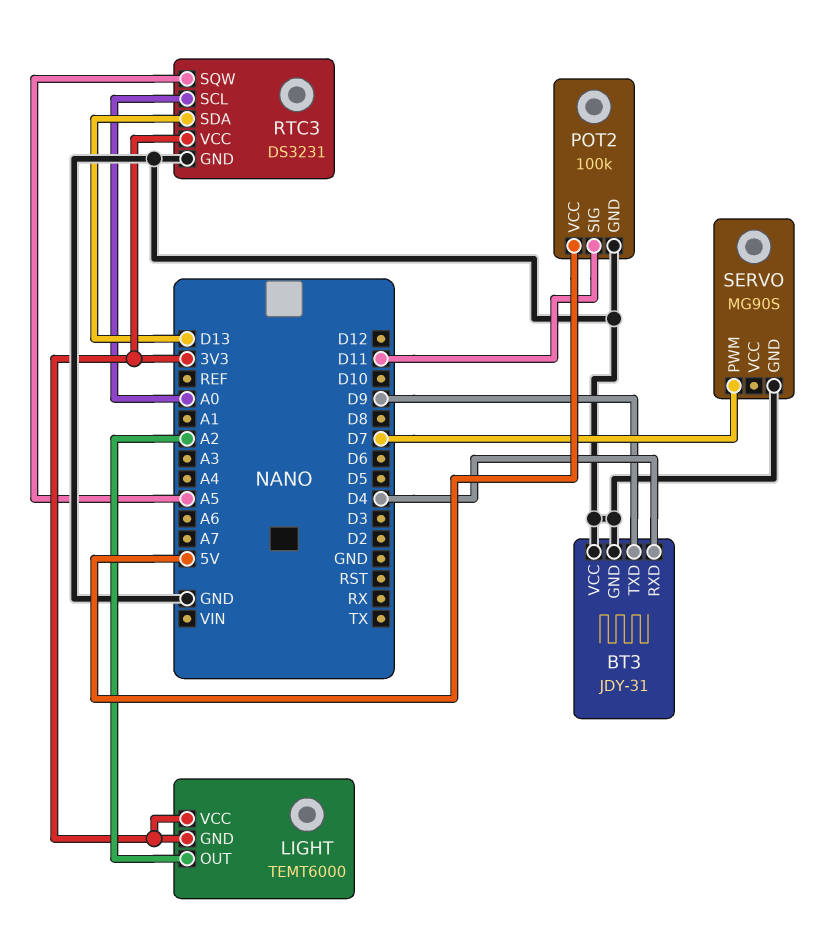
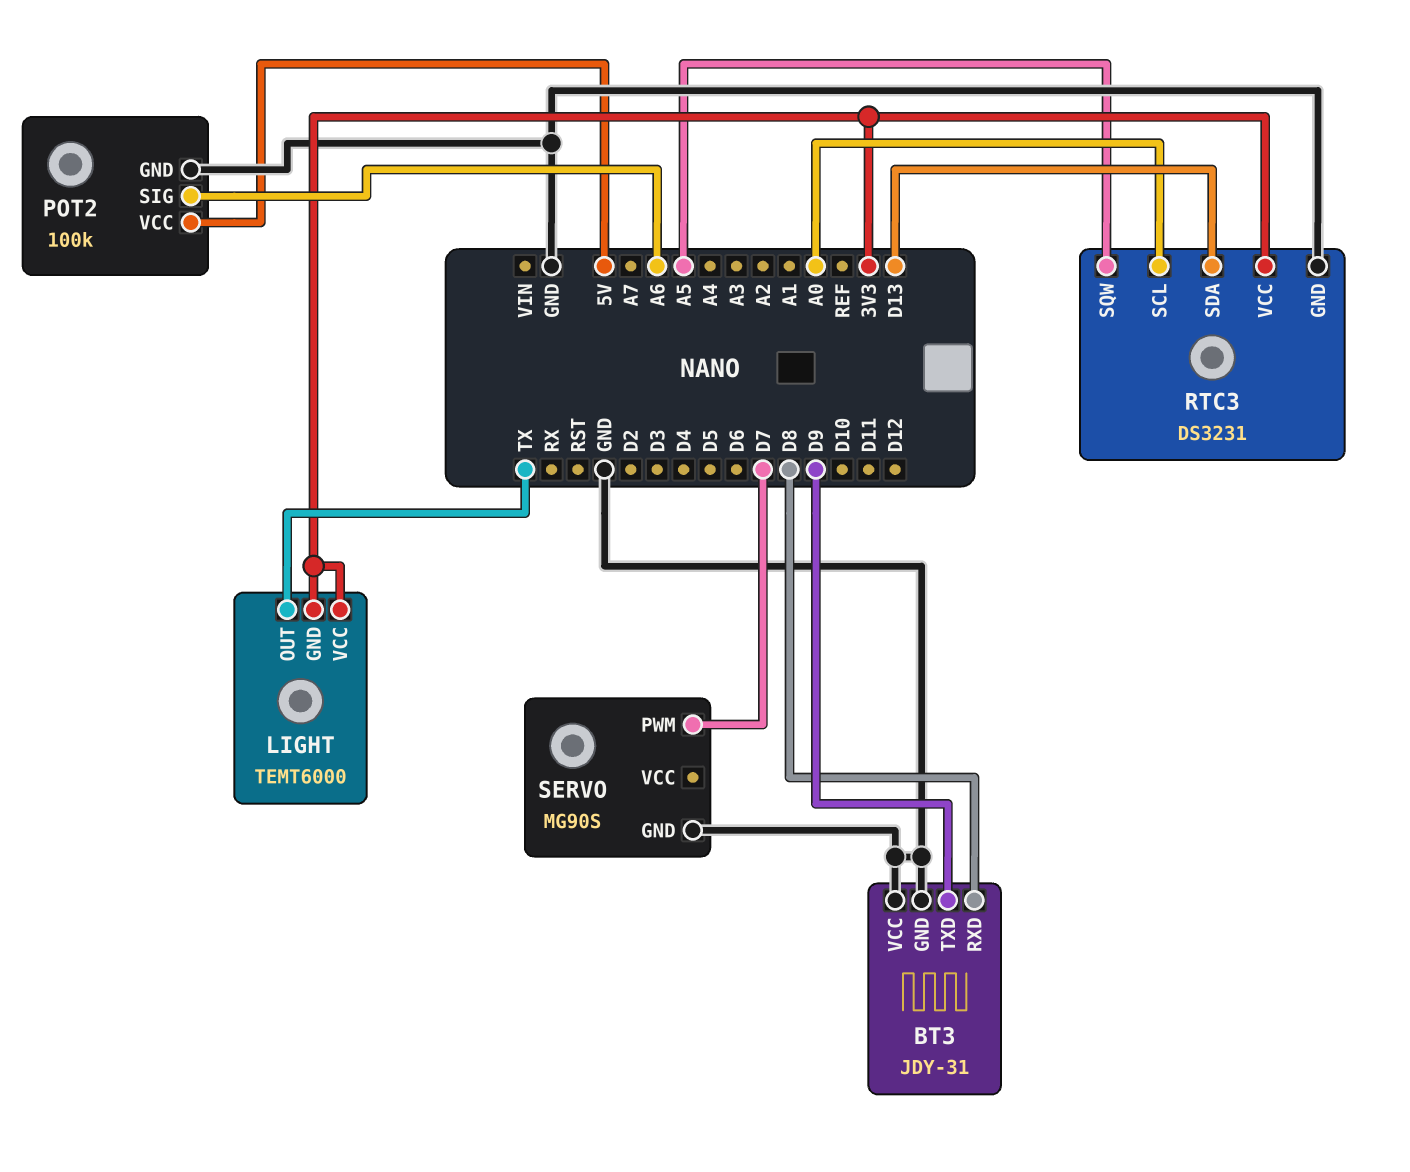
BT3 pin RXD: D4 -> D8
LIGHT pin OUT: A2 -> TX
POT2 pin SIG: D11 -> A6

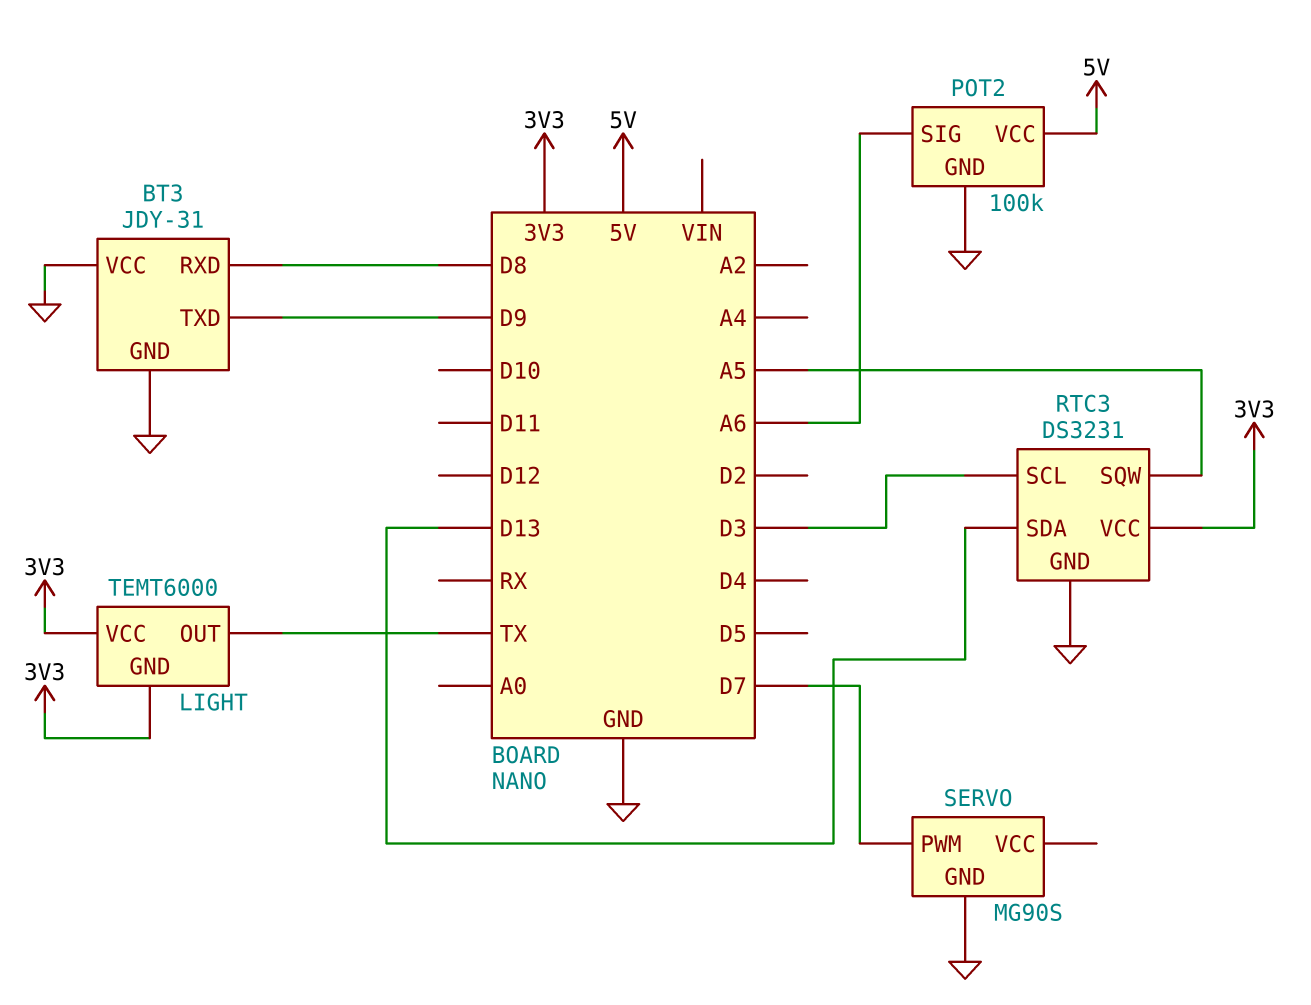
RTC3 pin SCL: A0 -> D3

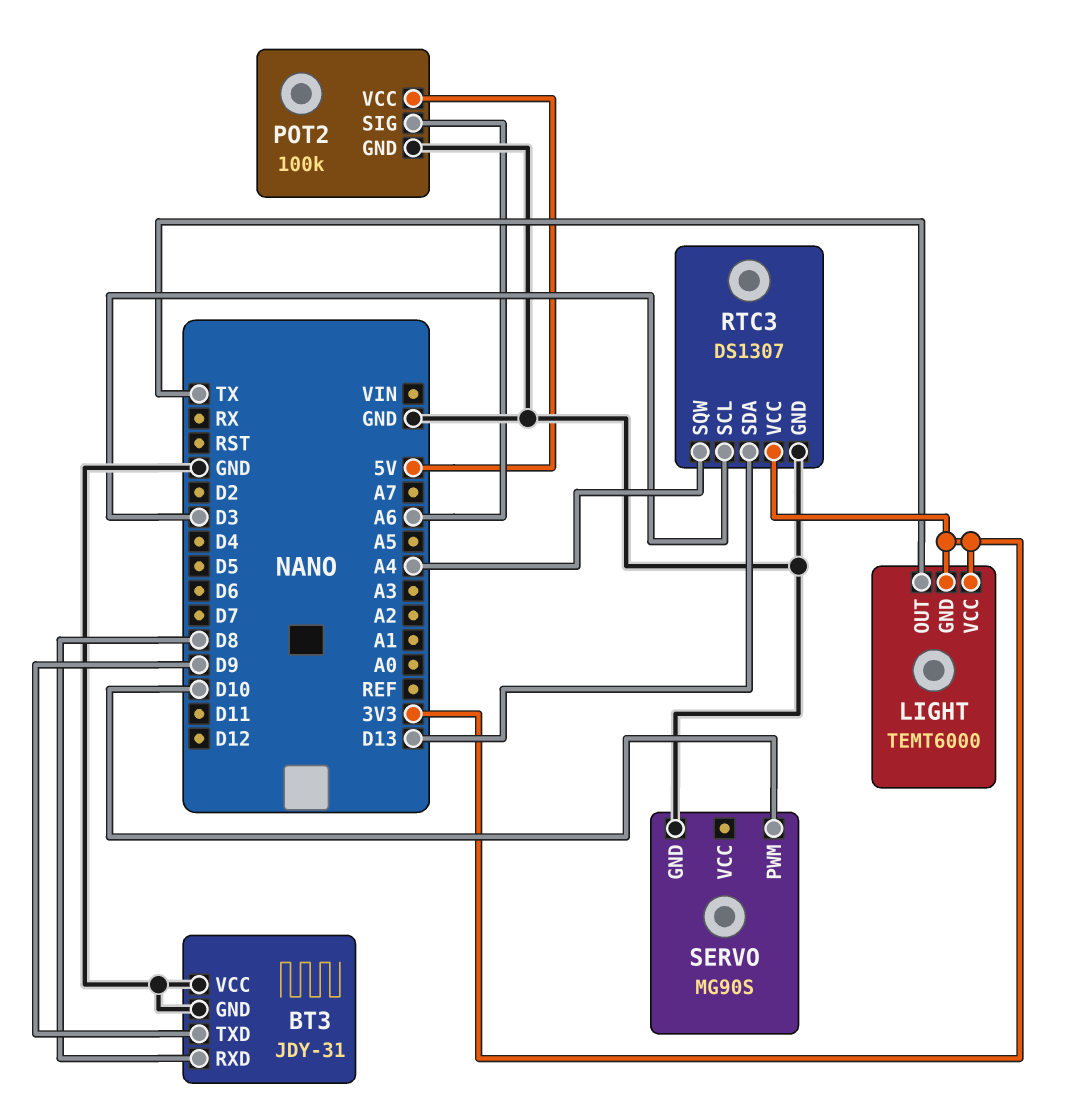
RTC3: DS3231 -> DS1307
RTC3 pin SQW: A5 -> A4
SERVO pin PWM: D7 -> D10

